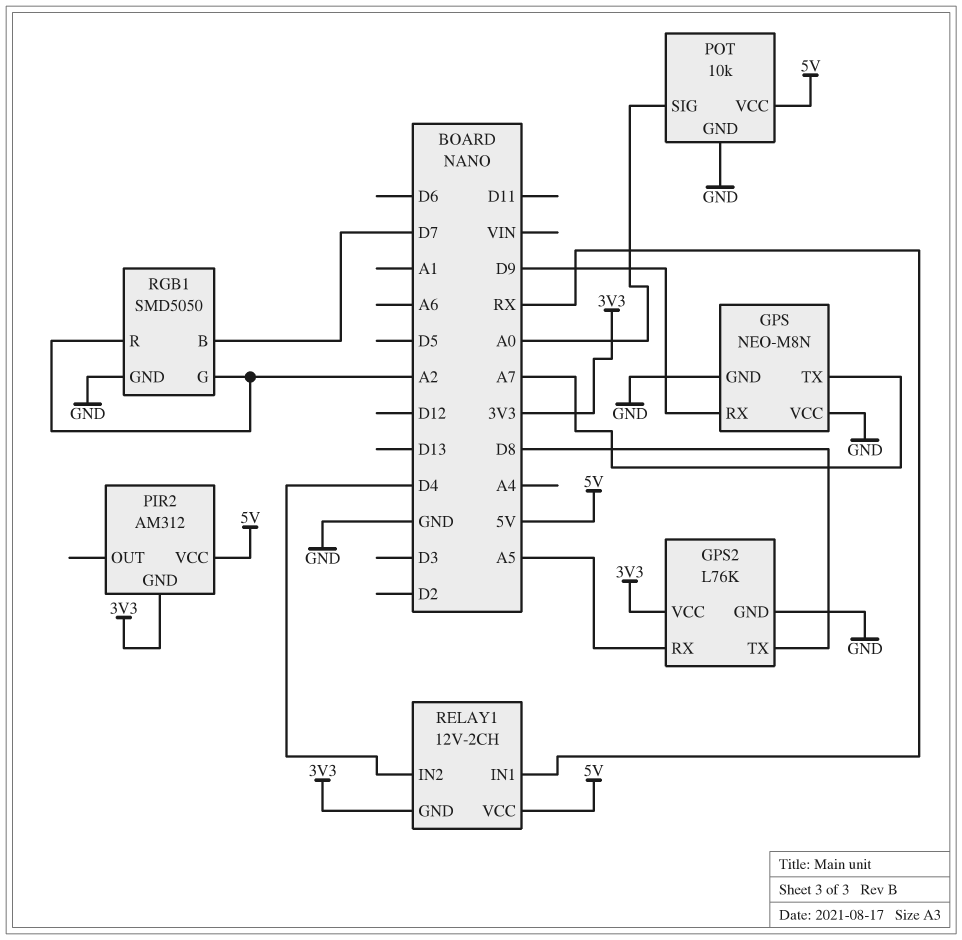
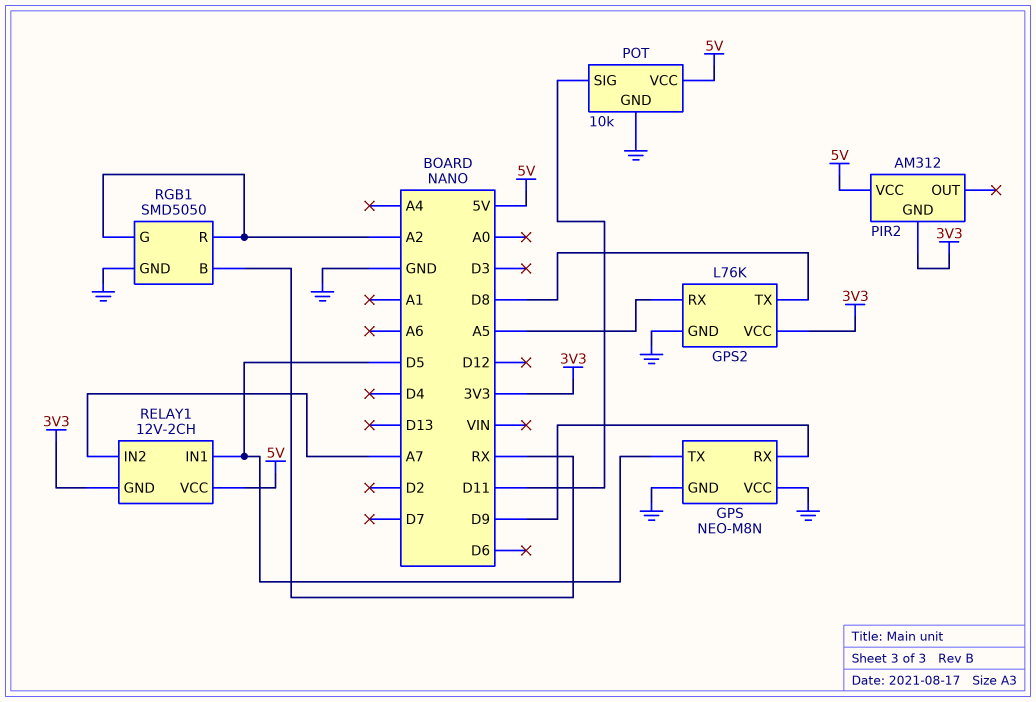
GPS pin TX: A7 -> D5
POT pin SIG: A0 -> D11
RELAY1 pin IN1: RX -> D5
RELAY1 pin IN2: D4 -> A7
RGB1 pin B: D7 -> RX

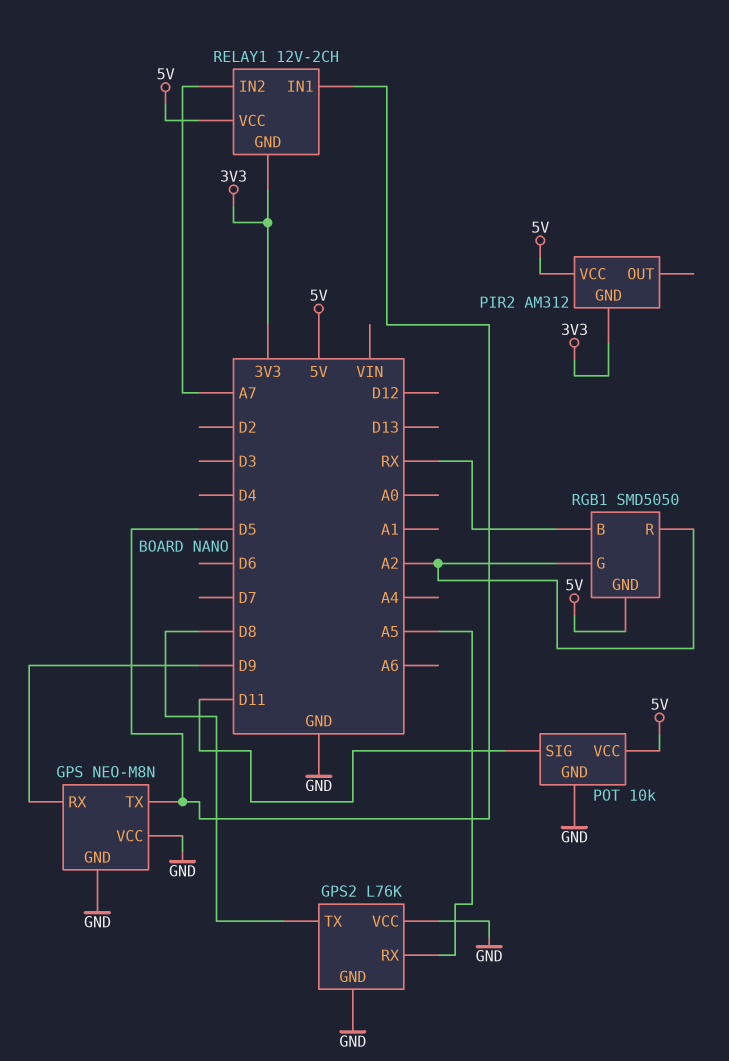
GPS2 pin VCC: 3V3 -> GND
RGB1 pin GND: GND -> 5V

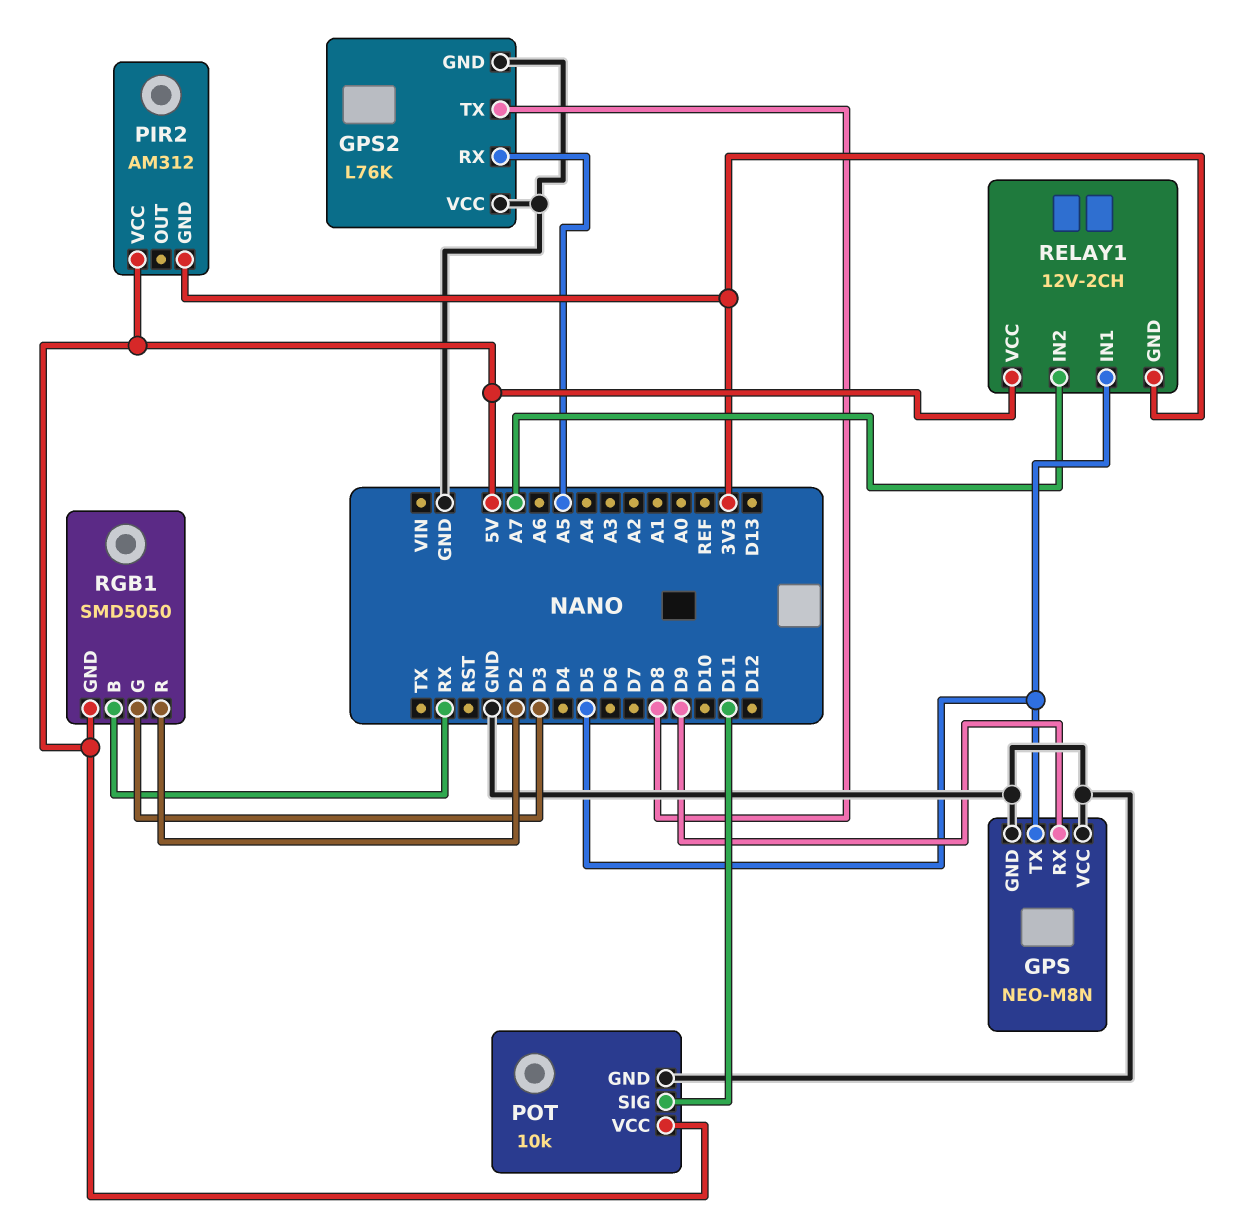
RGB1 pin G: A2 -> D3
RGB1 pin R: A2 -> D2

